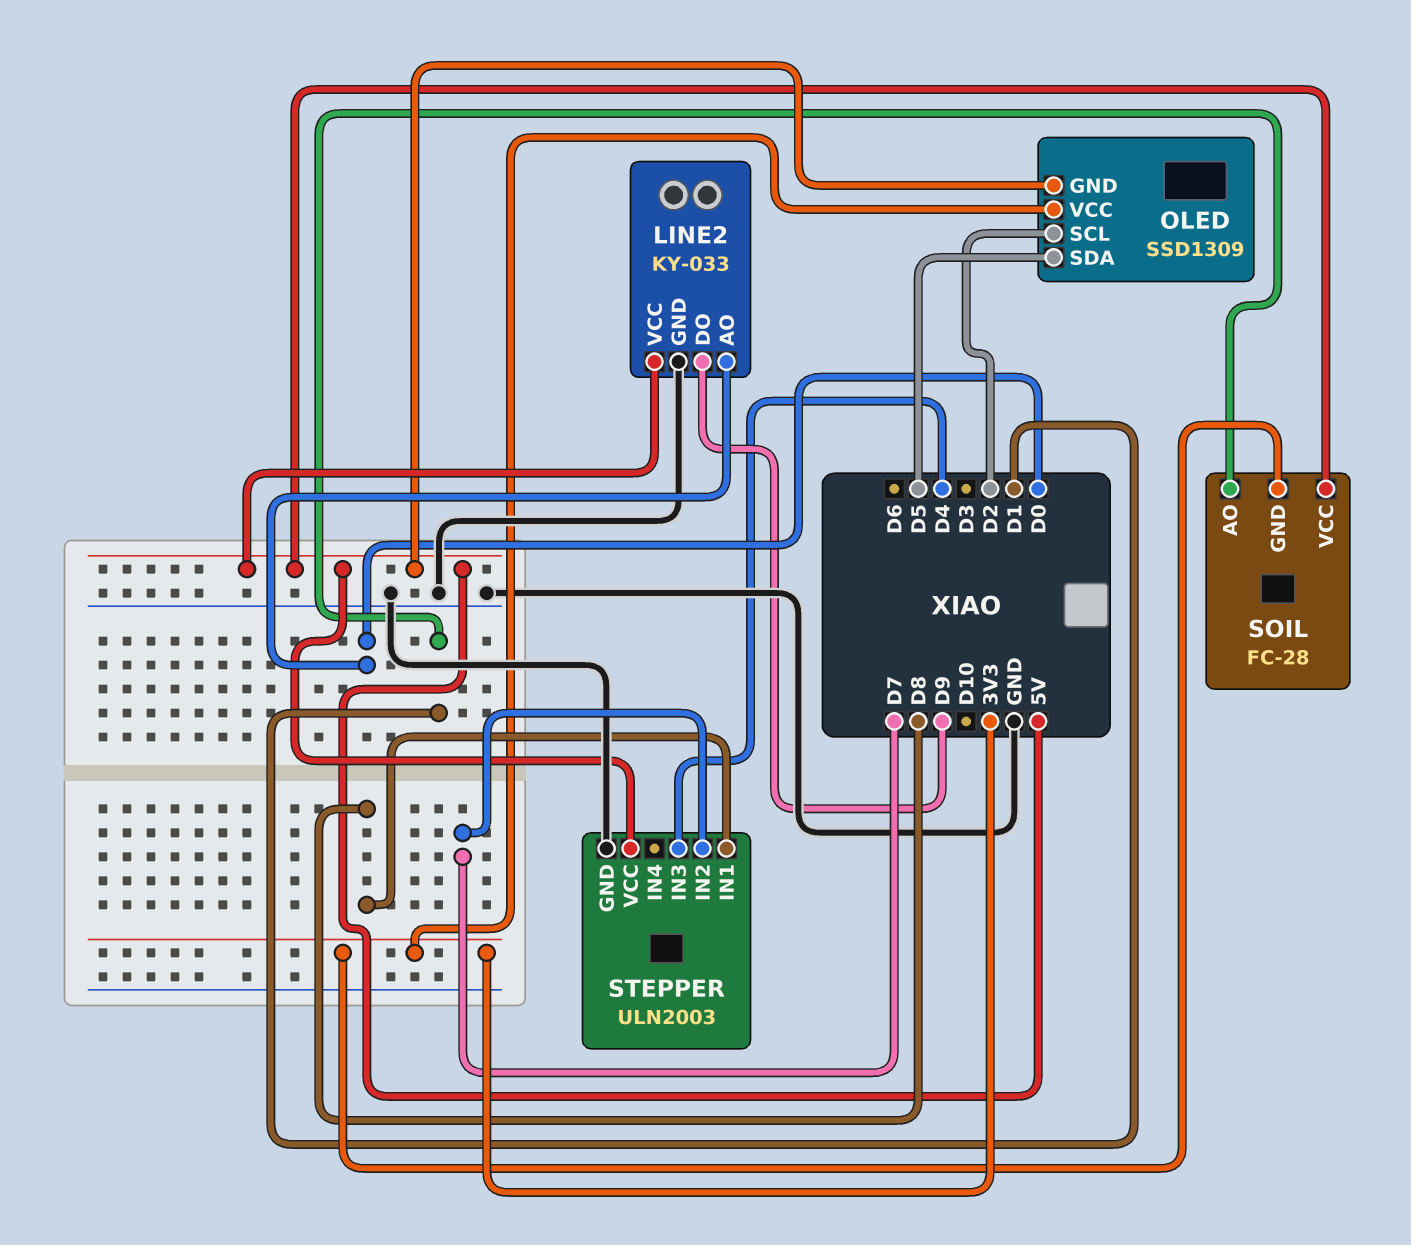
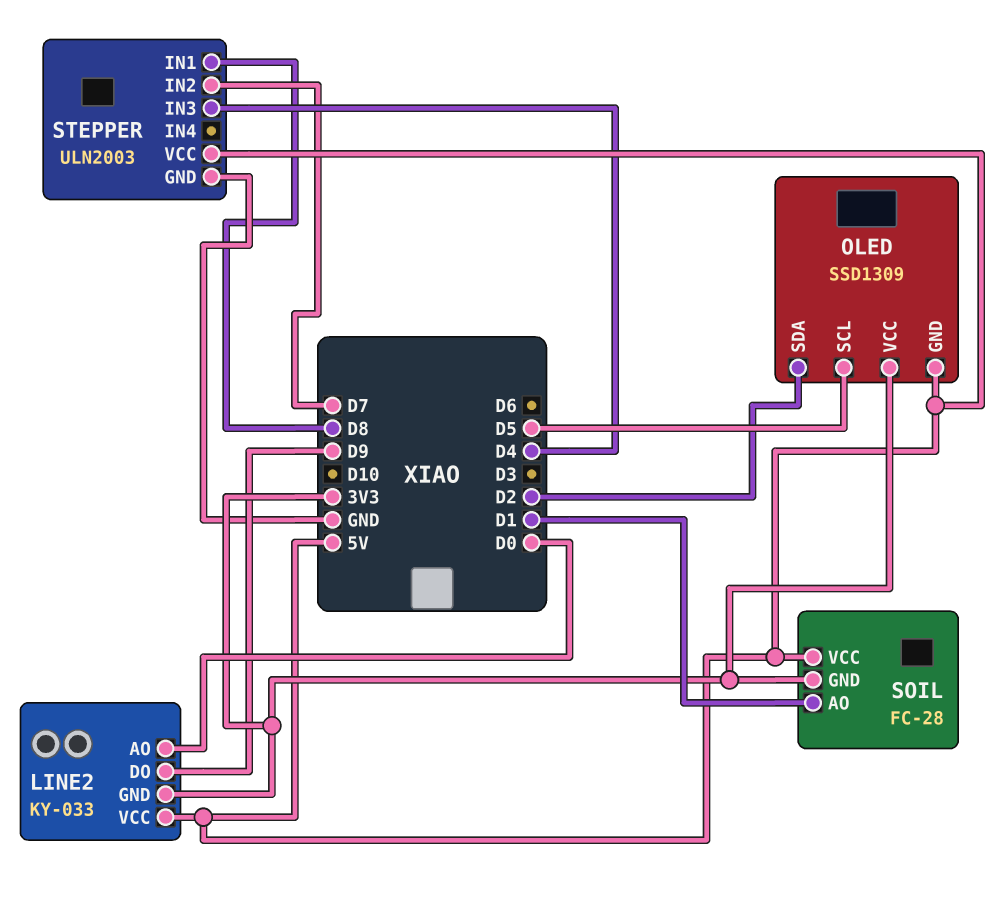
LINE2 pin GND: GND -> 3V3
OLED pin SCL: D2 -> D5
OLED pin SDA: D5 -> D2

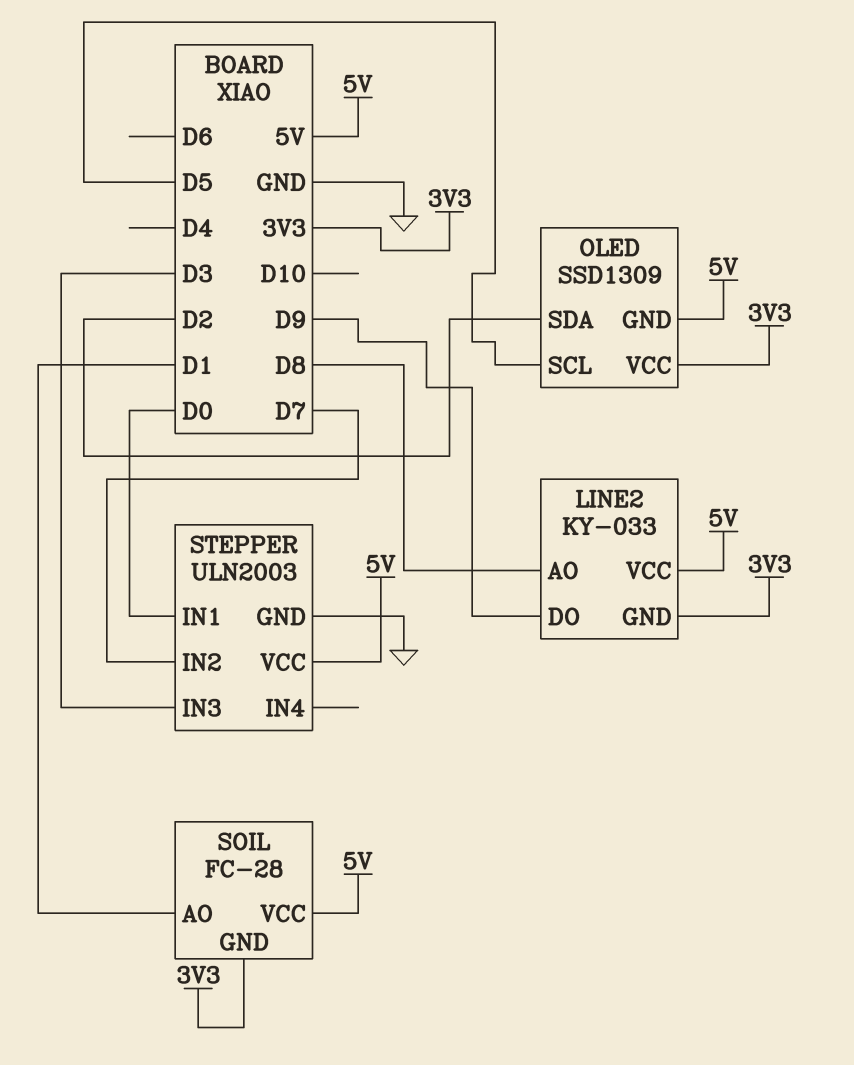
LINE2 pin AO: D0 -> D8
STEPPER pin IN1: D8 -> D0
STEPPER pin IN3: D4 -> D3

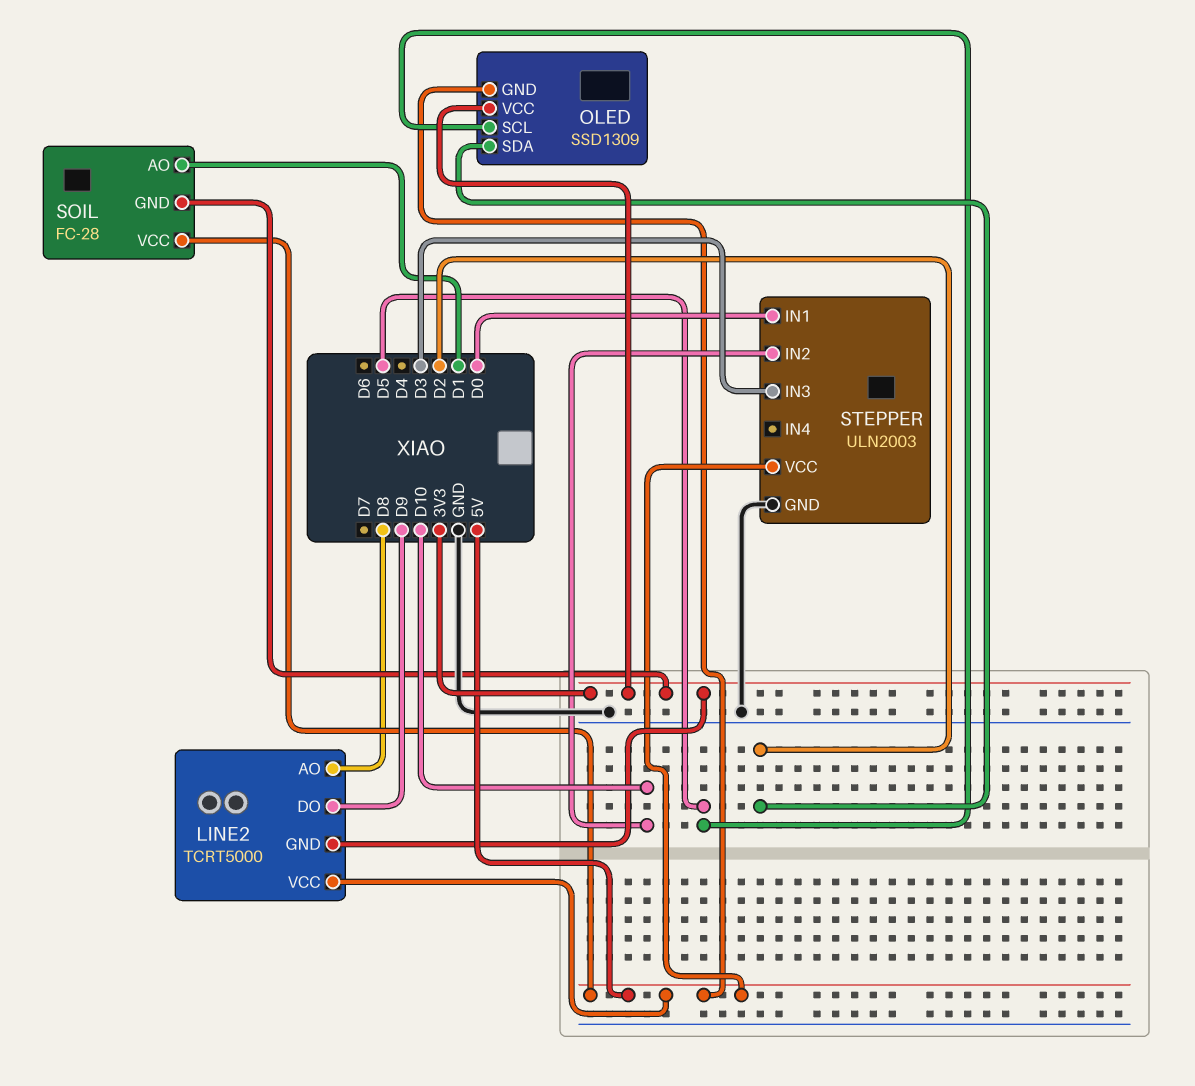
LINE2: KY-033 -> TCRT5000
STEPPER pin IN2: D7 -> D10

